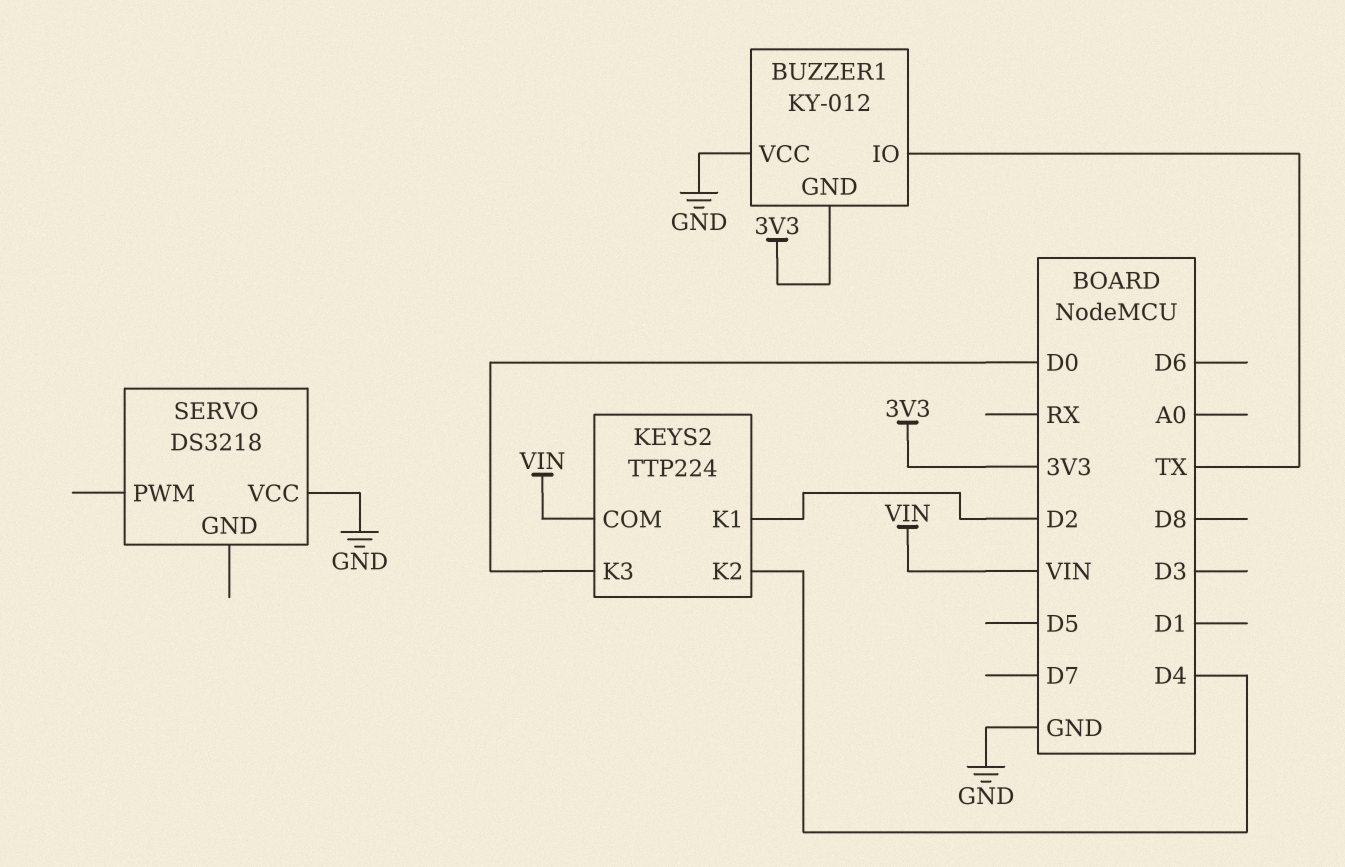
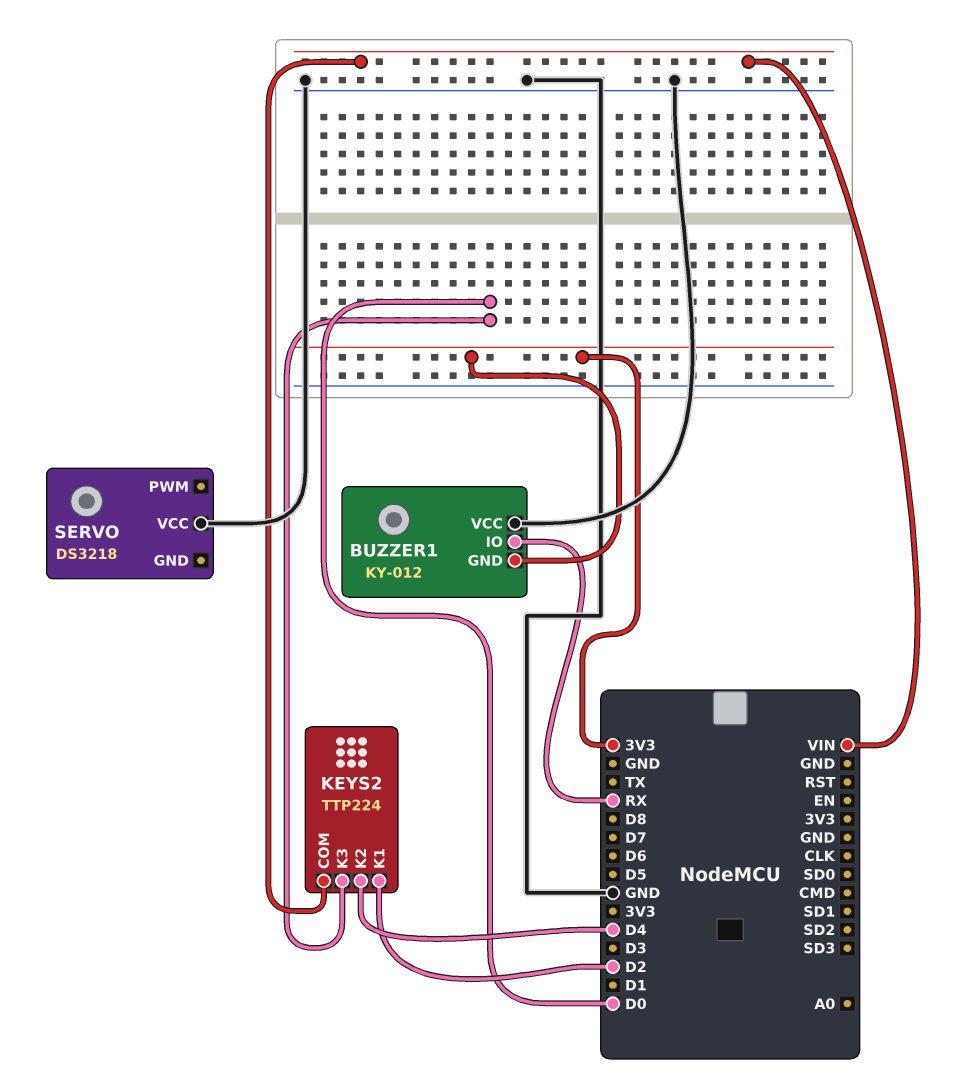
BUZZER1 pin IO: TX -> RX

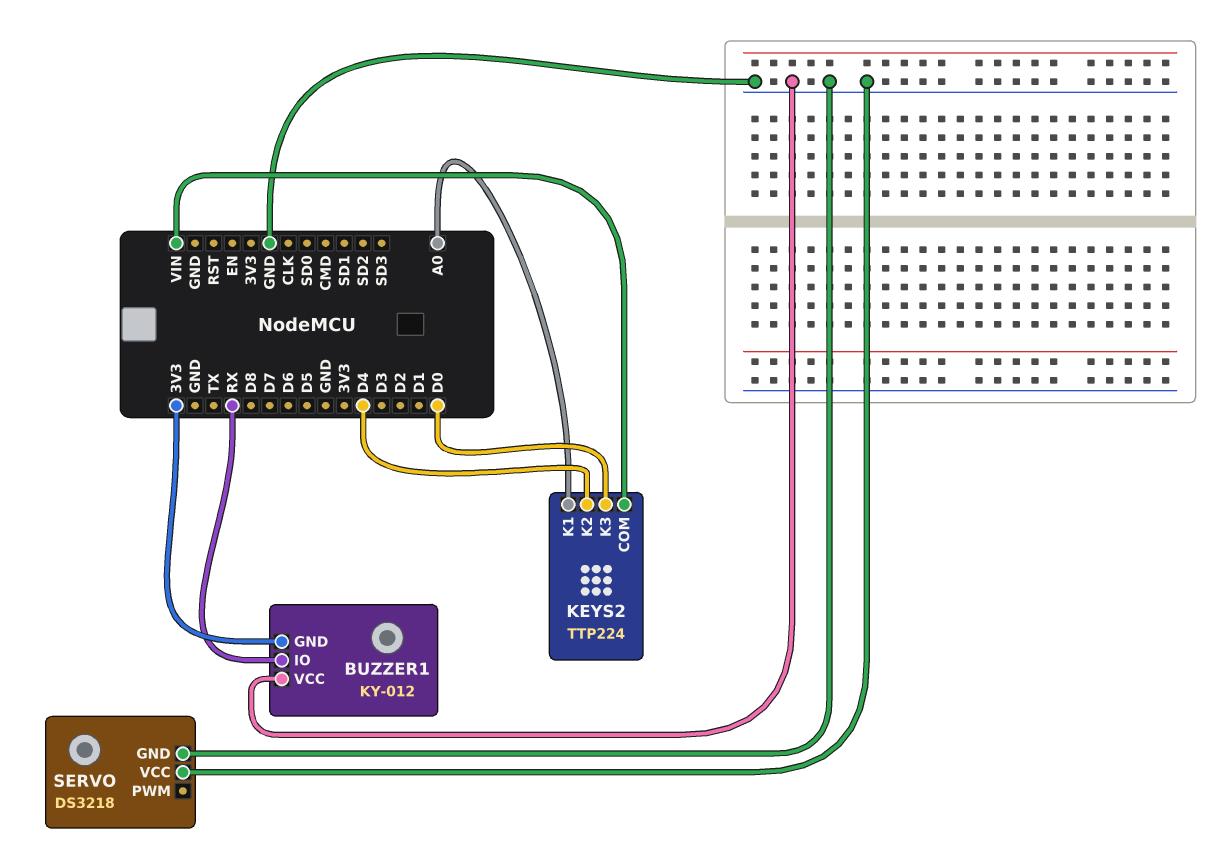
KEYS2 pin K1: D2 -> A0
SERVO pin GND: none -> GND

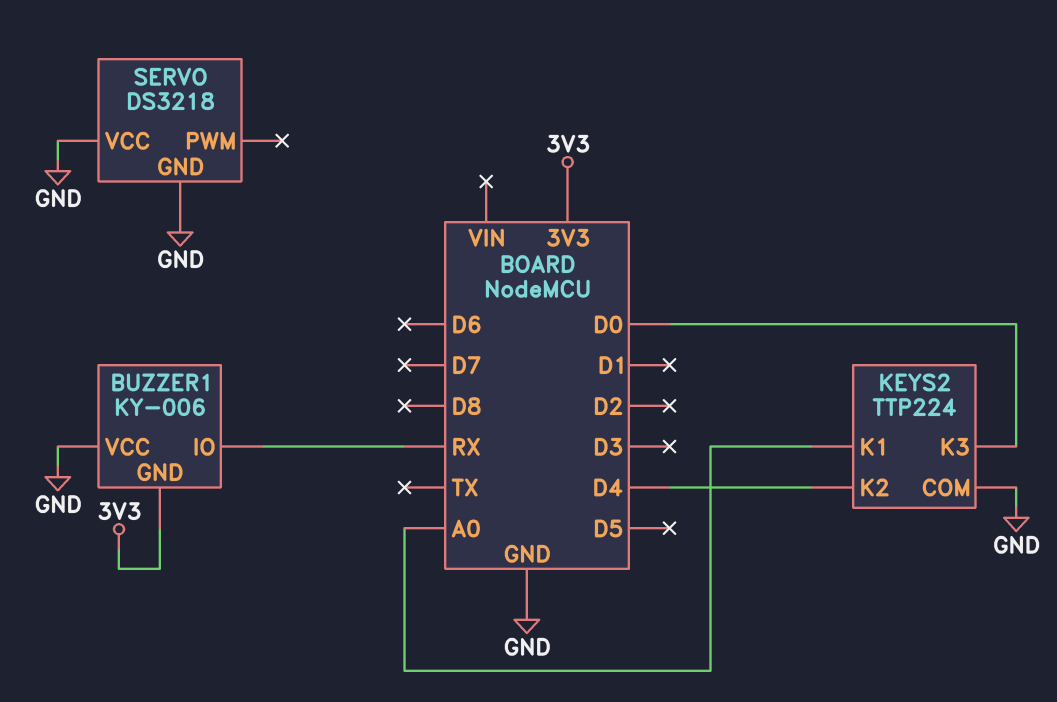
BUZZER1: KY-012 -> KY-006
KEYS2 pin COM: VIN -> GND

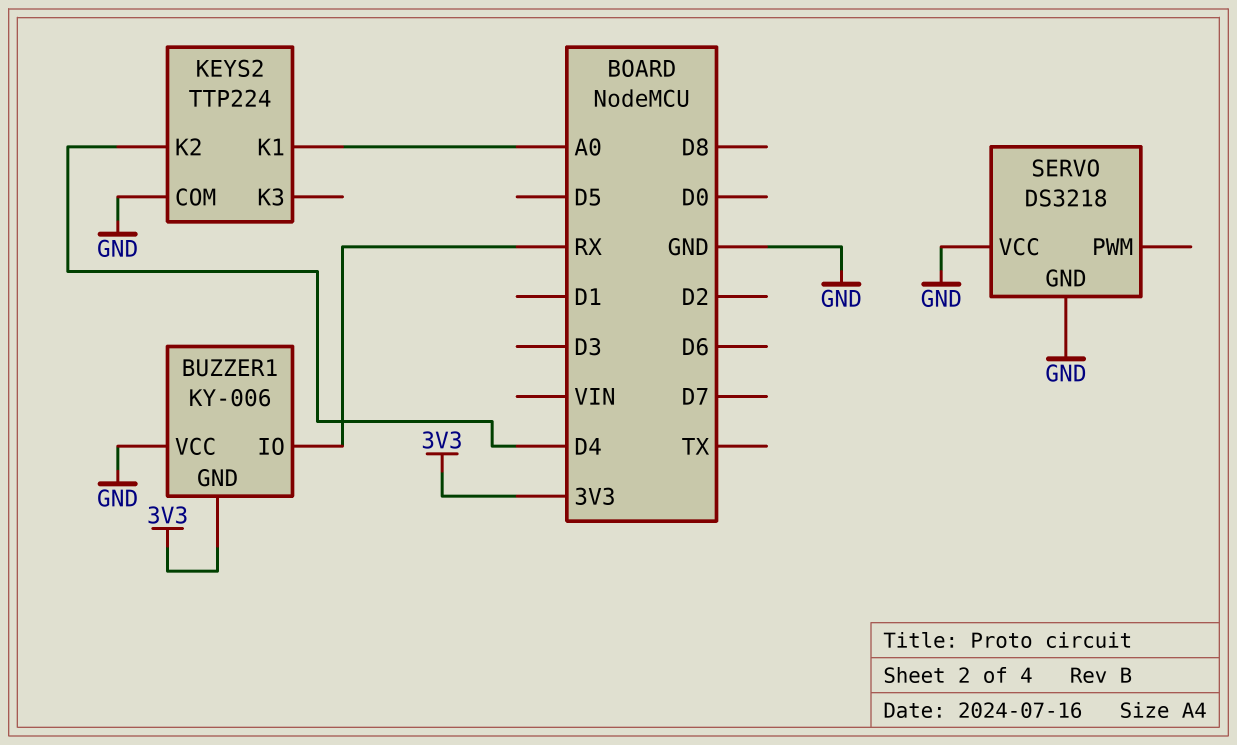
KEYS2 pin K3: D0 -> none

